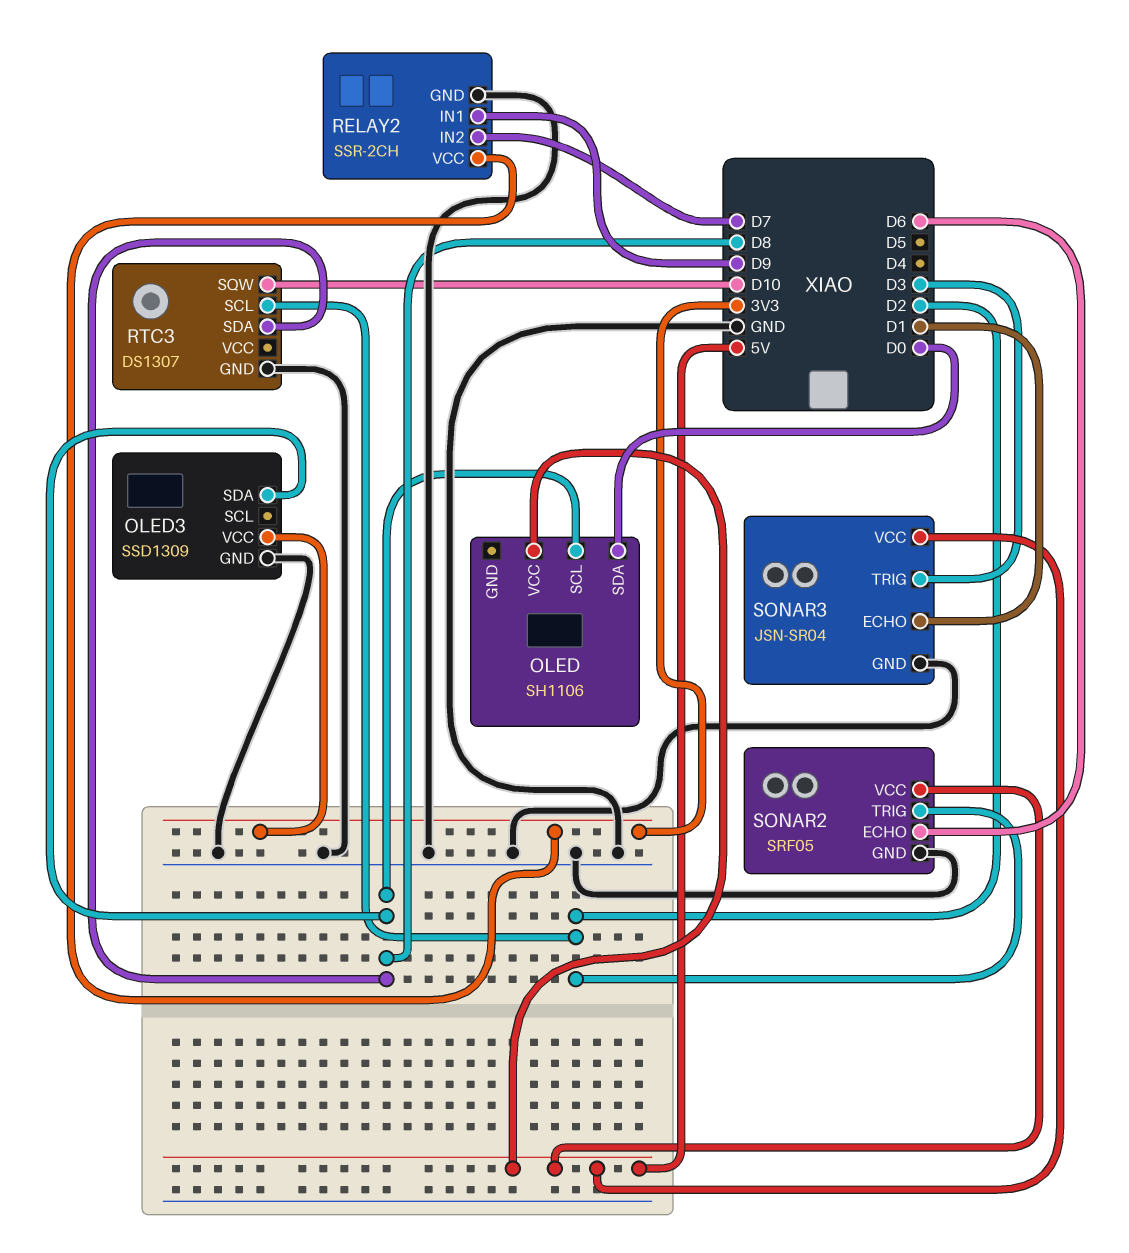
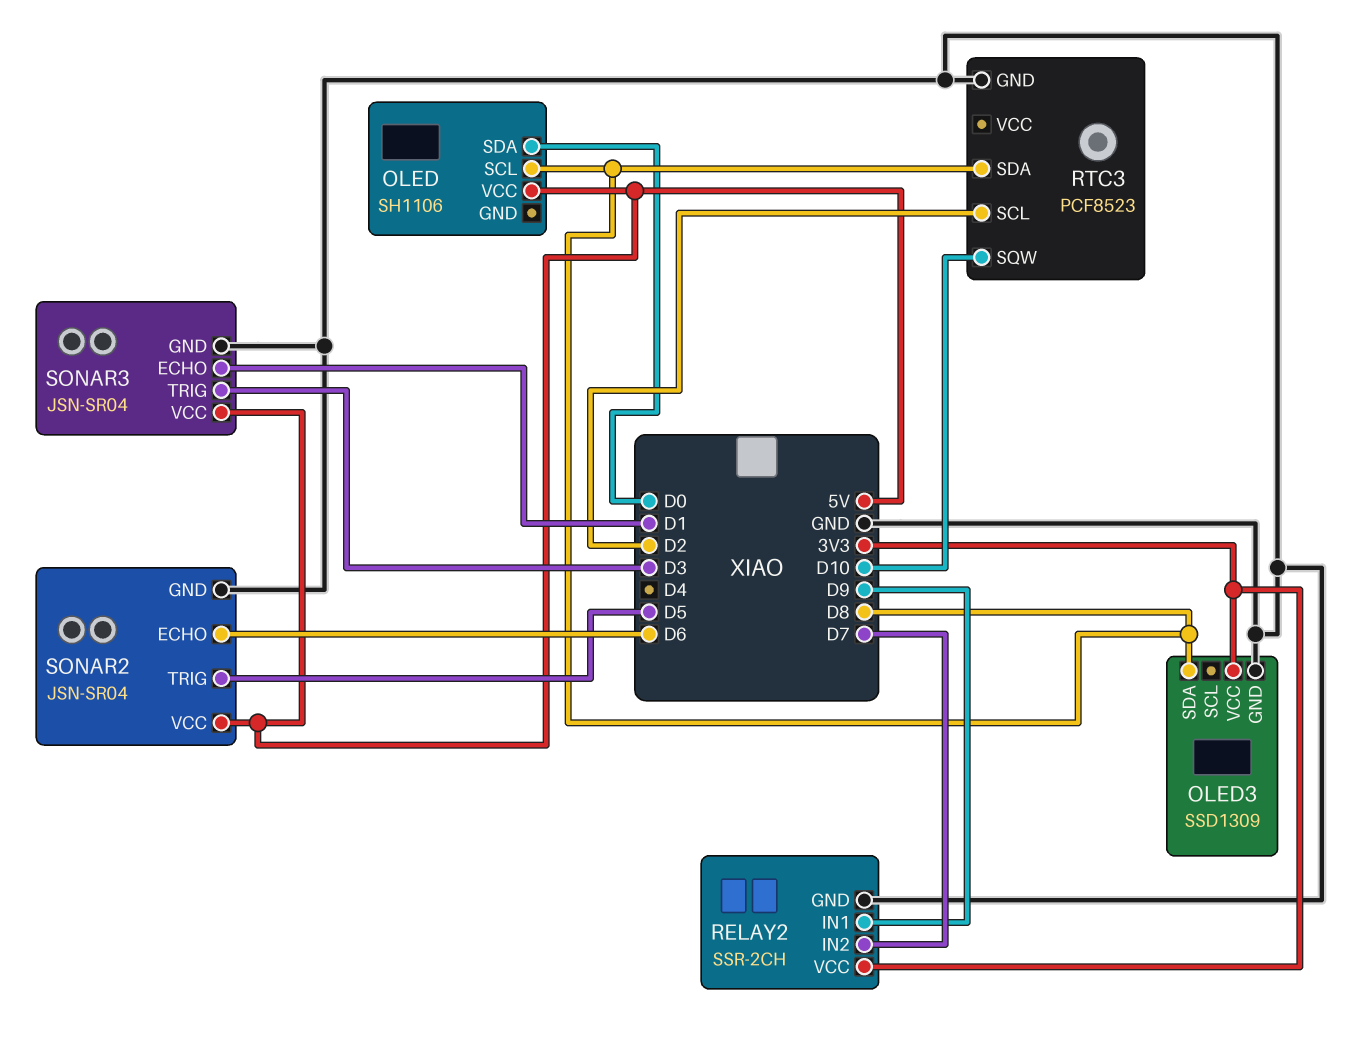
RTC3: DS1307 -> PCF8523
SONAR2: SRF05 -> JSN-SR04
SONAR2 pin TRIG: D2 -> D5

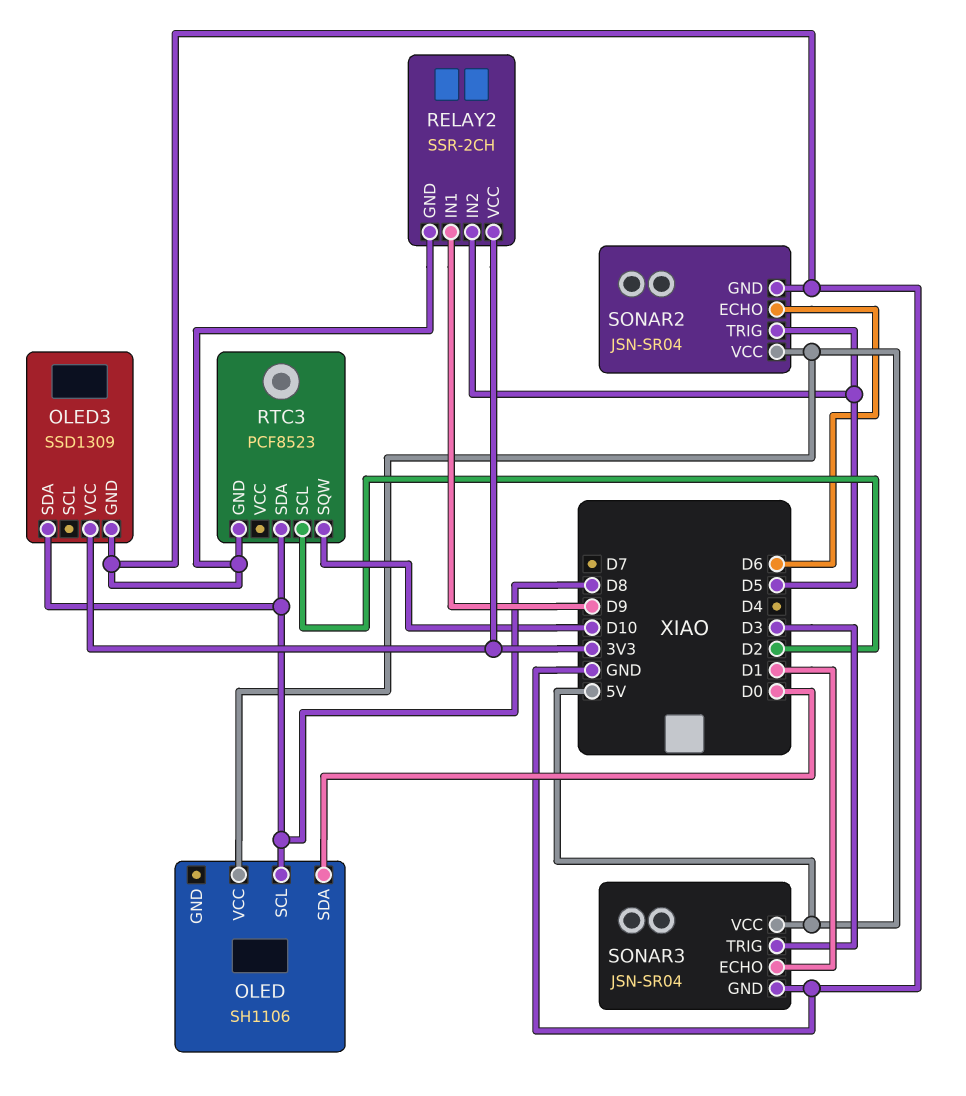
RELAY2 pin IN2: D7 -> D5

